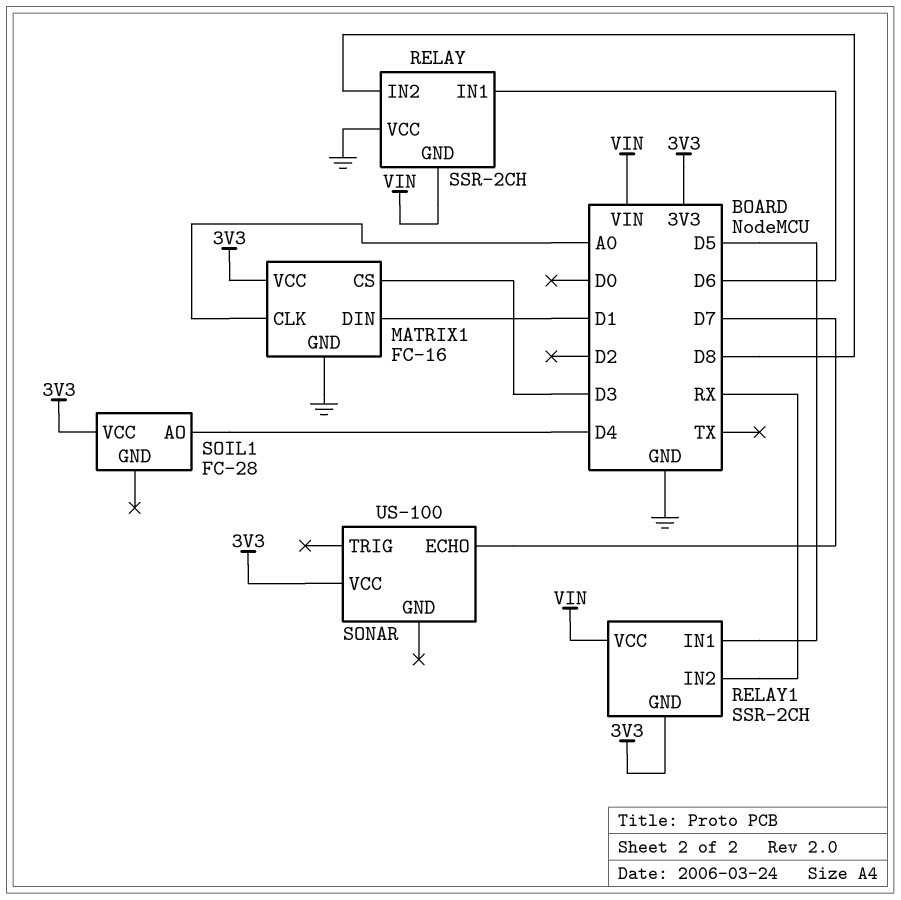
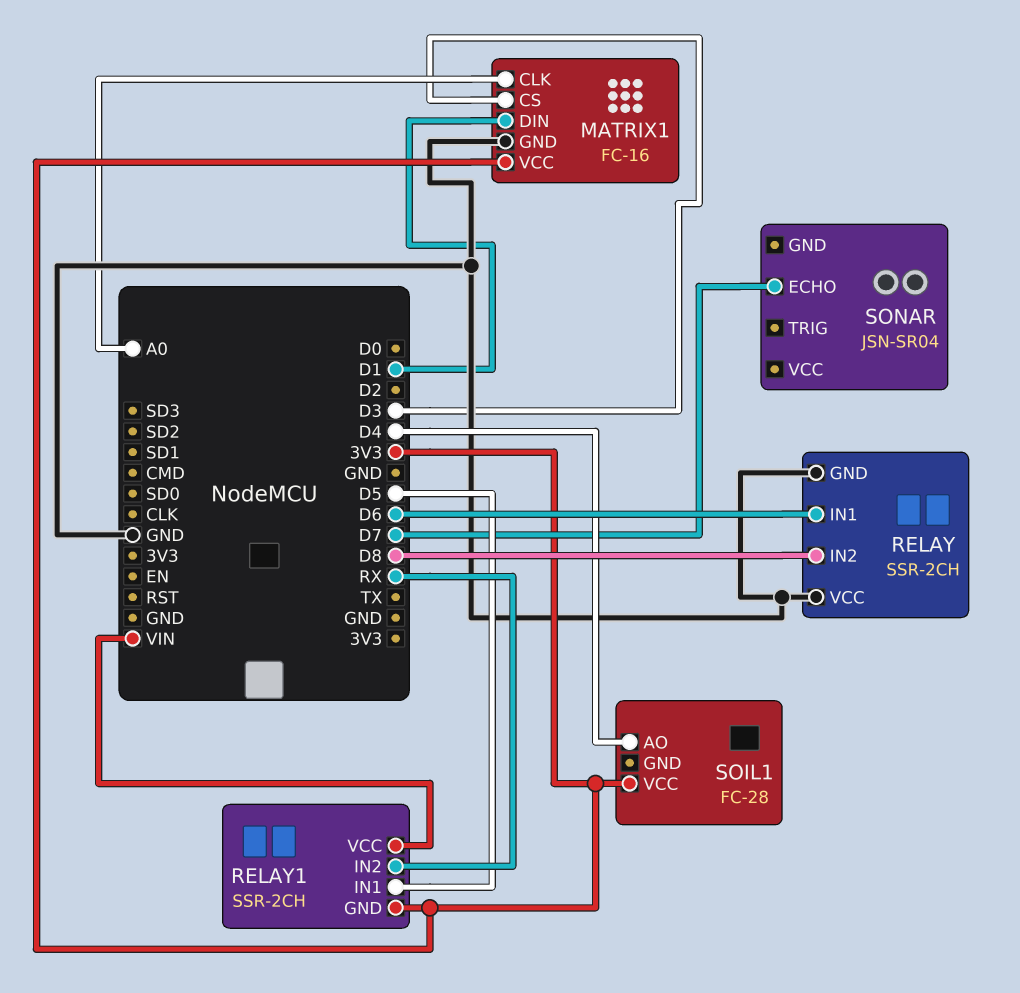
RELAY pin GND: VIN -> GND
SONAR: US-100 -> JSN-SR04
SONAR pin VCC: 3V3 -> none

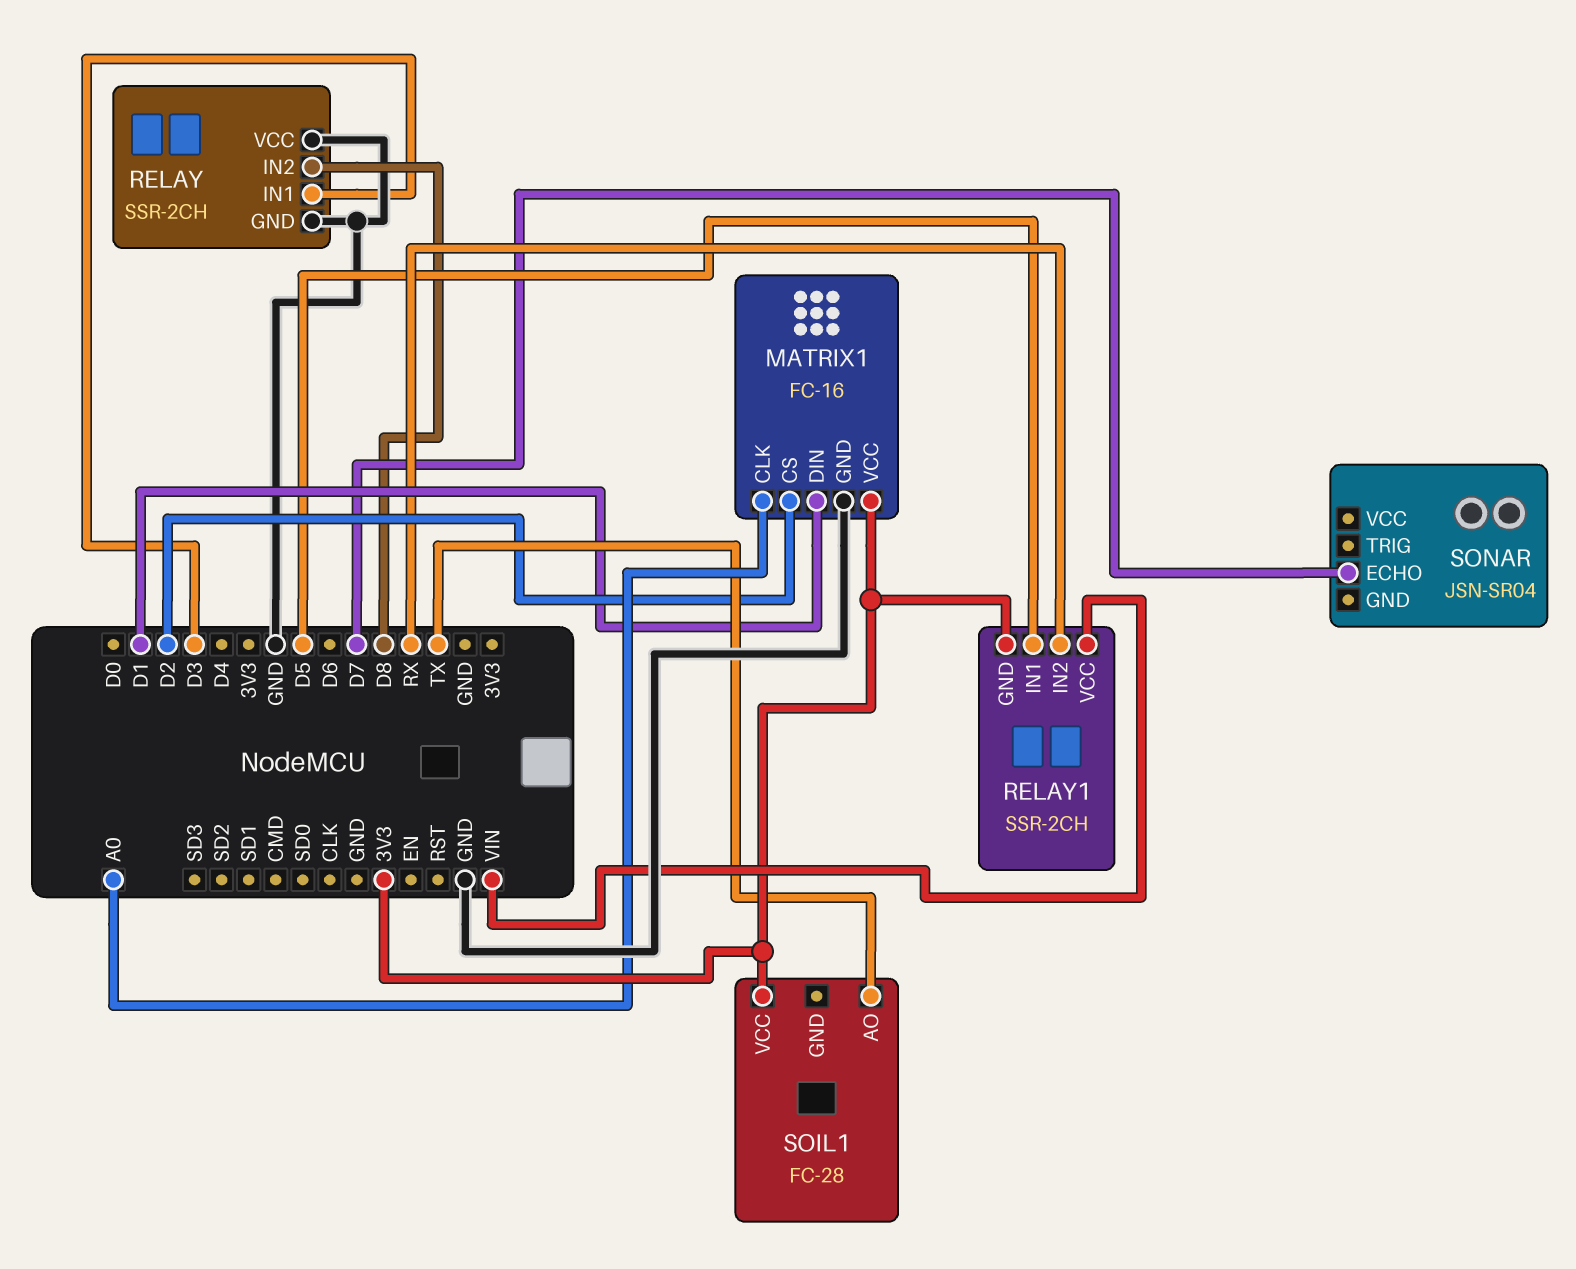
MATRIX1 pin CS: D3 -> D2
RELAY pin IN1: D6 -> D3
SOIL1 pin AO: D4 -> TX

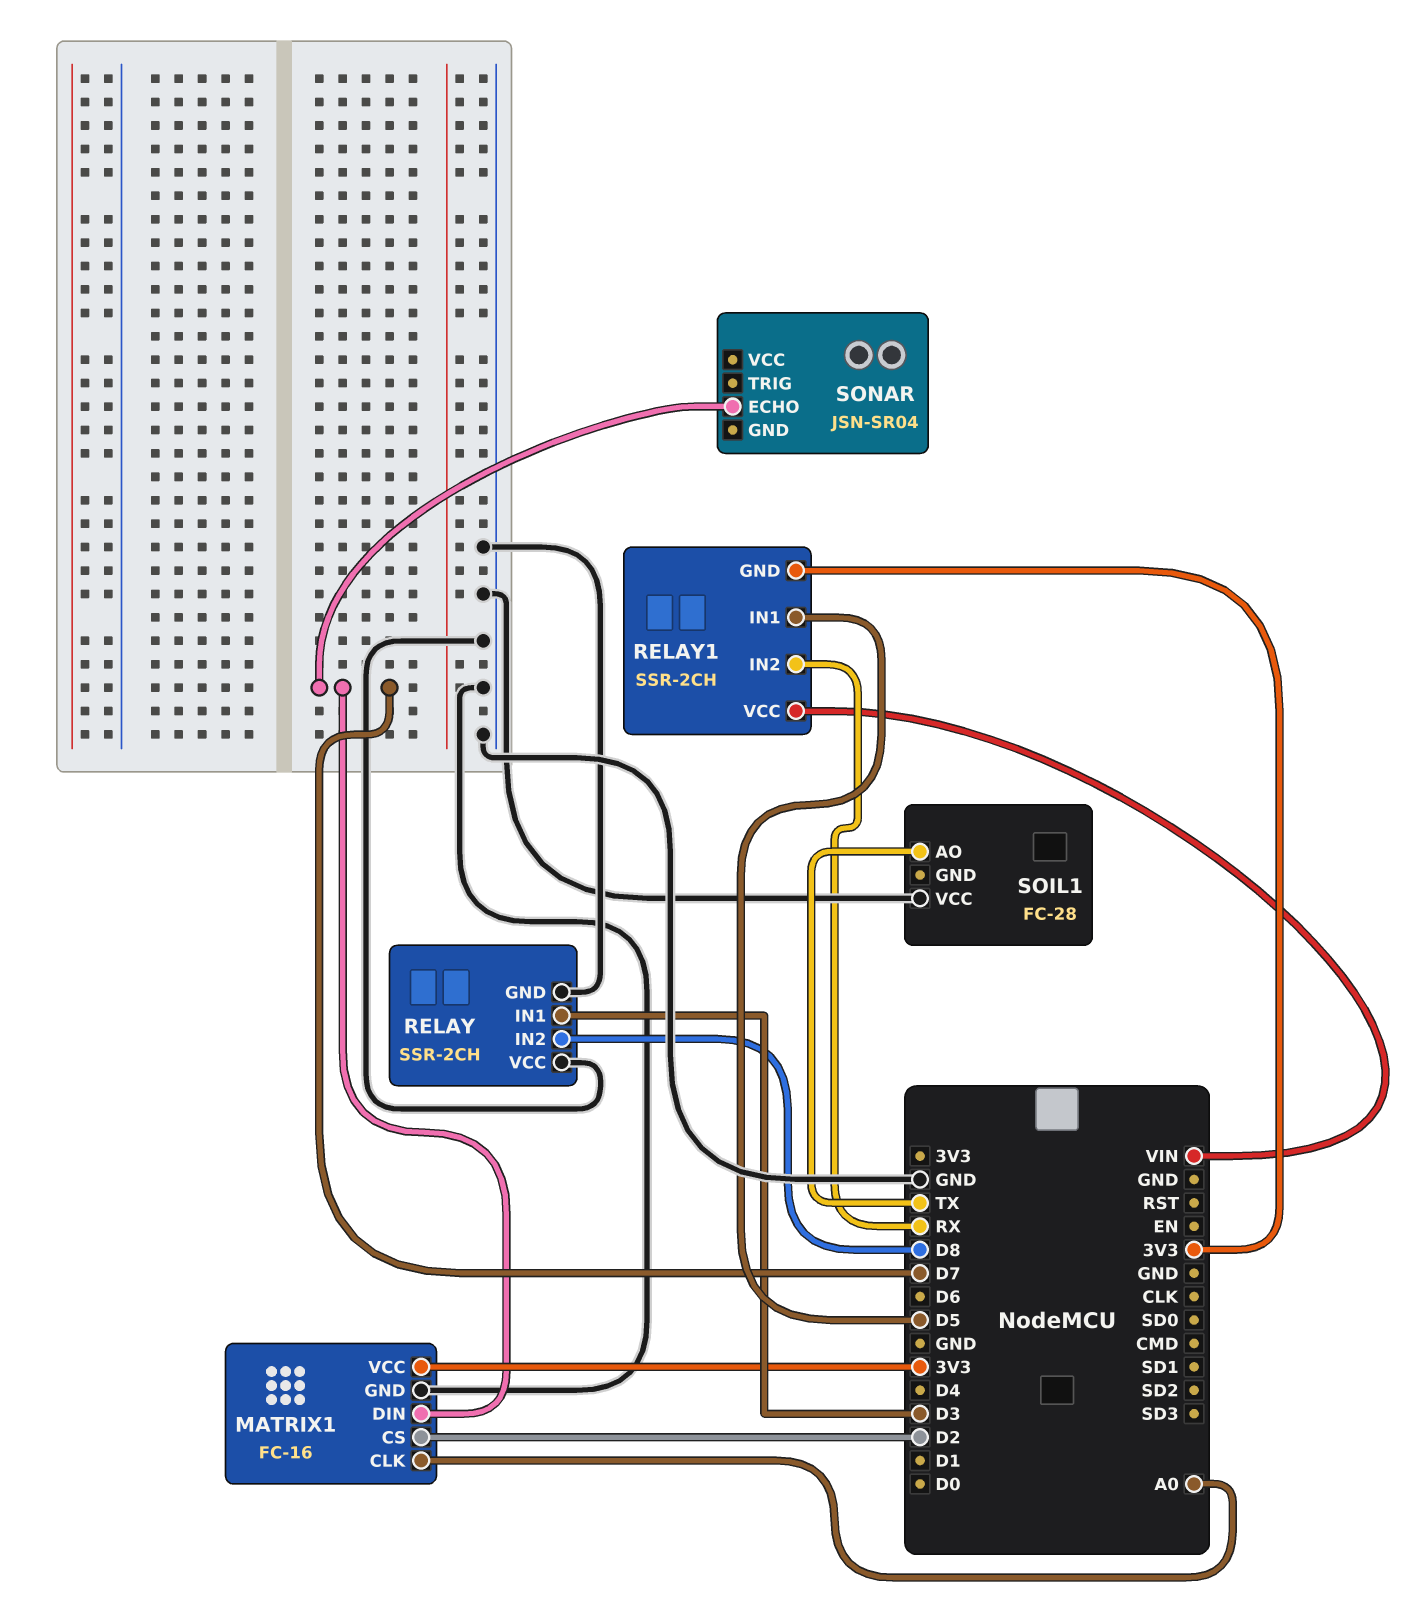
MATRIX1 pin DIN: D1 -> D7
SOIL1 pin VCC: 3V3 -> GND

